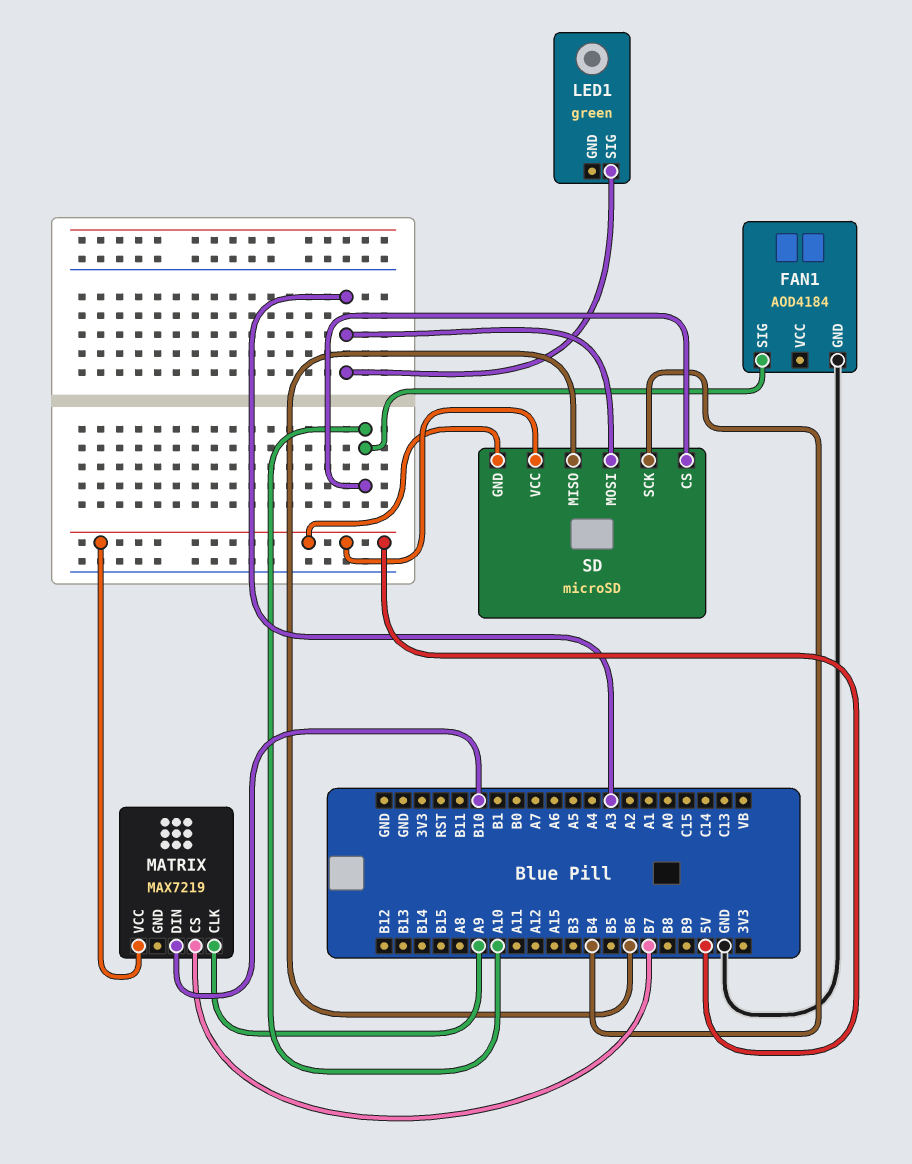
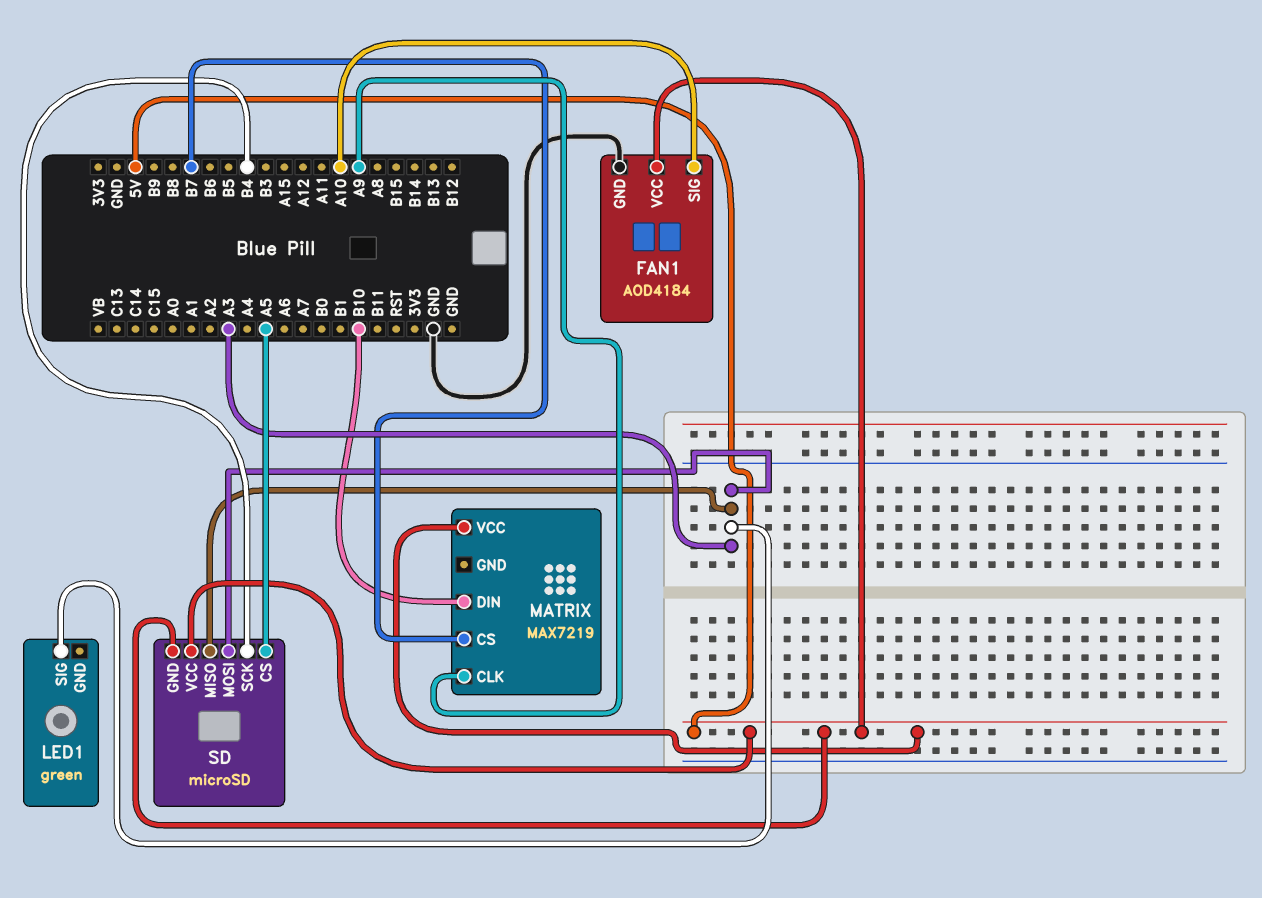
FAN1 pin VCC: none -> 5V
SD pin CS: A10 -> A5
SD pin MISO: B6 -> A3

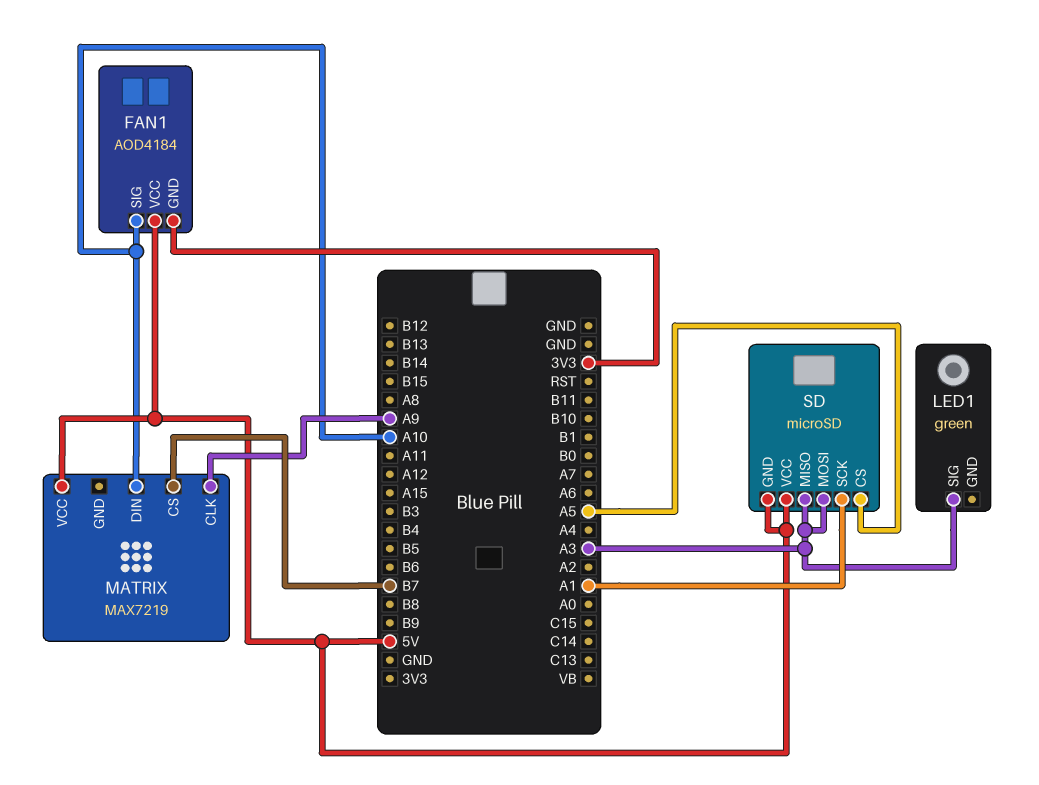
FAN1 pin GND: GND -> 3V3
MATRIX pin DIN: B10 -> A10
SD pin SCK: B4 -> A1

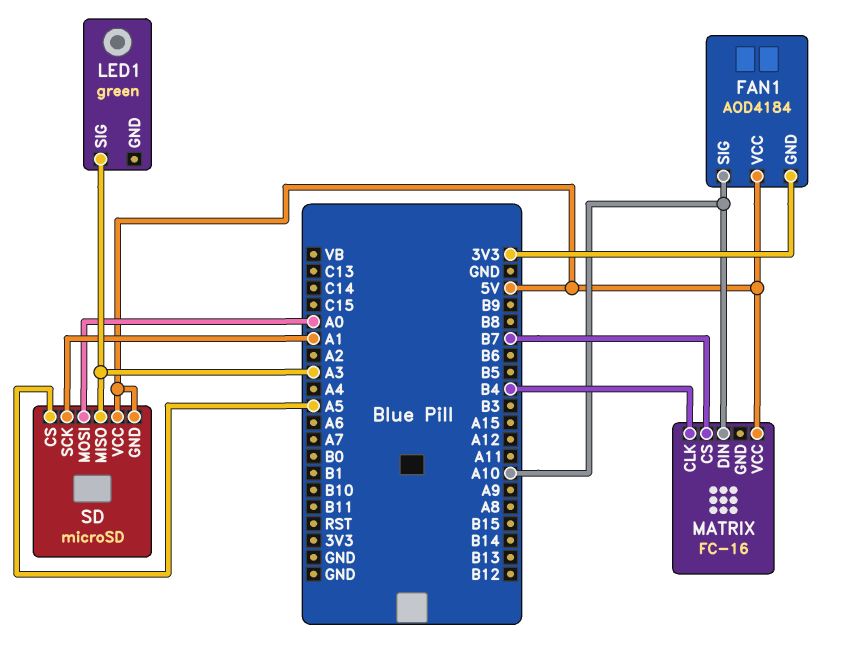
MATRIX: MAX7219 -> FC-16
MATRIX pin CLK: A9 -> B4
SD pin MOSI: A3 -> A0

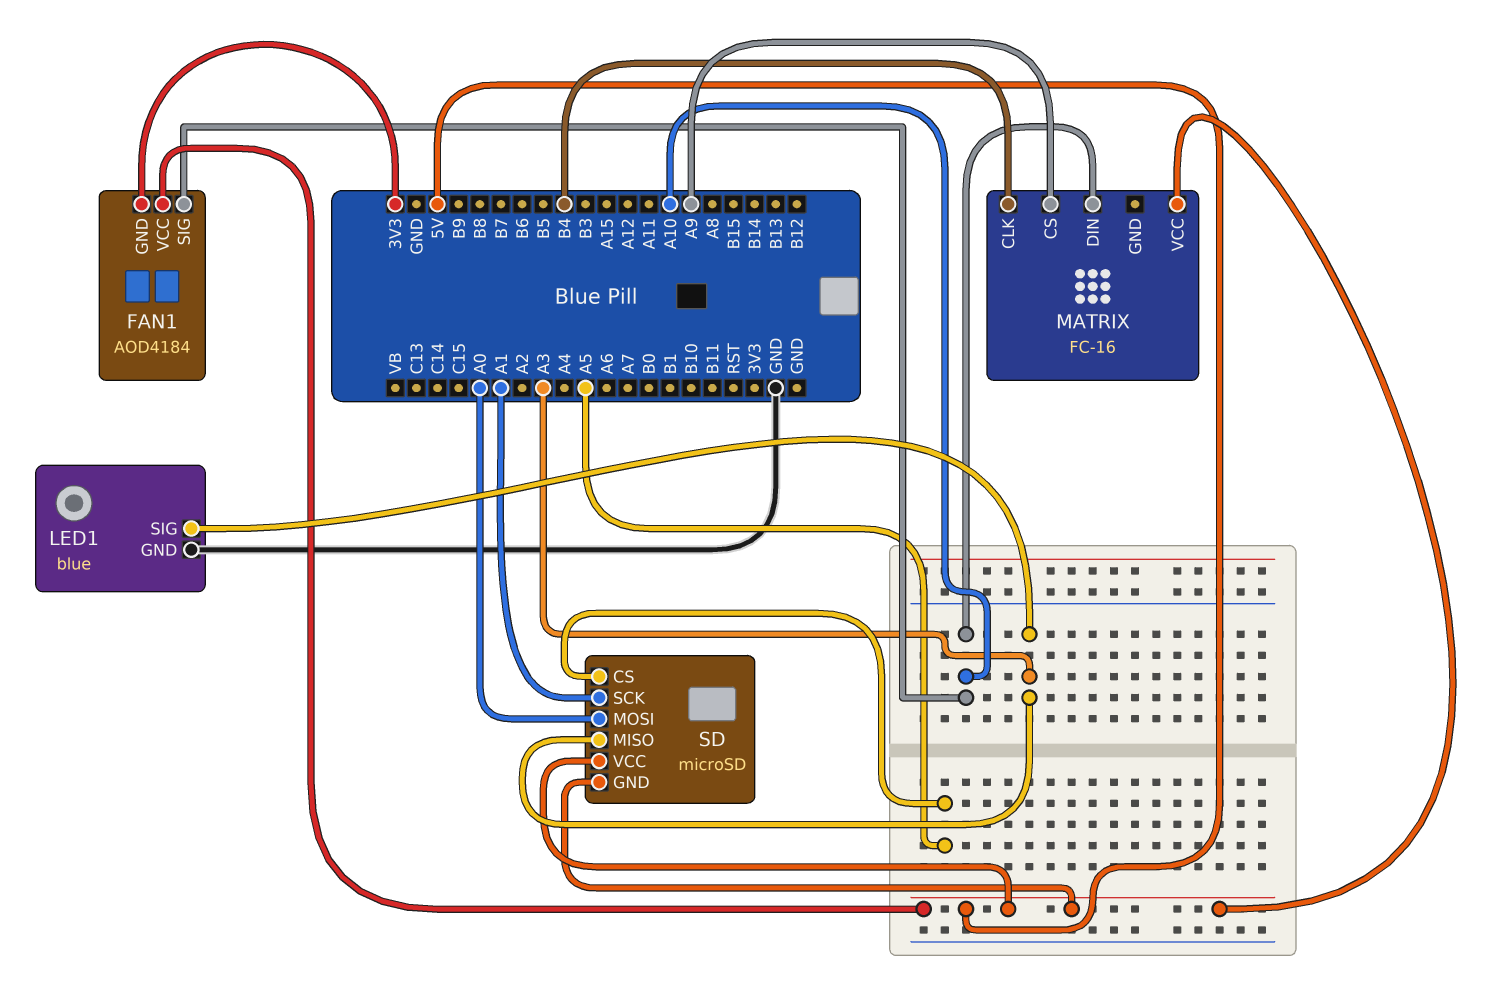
LED1: green -> blue
LED1 pin GND: none -> GND
MATRIX pin CS: B7 -> A9

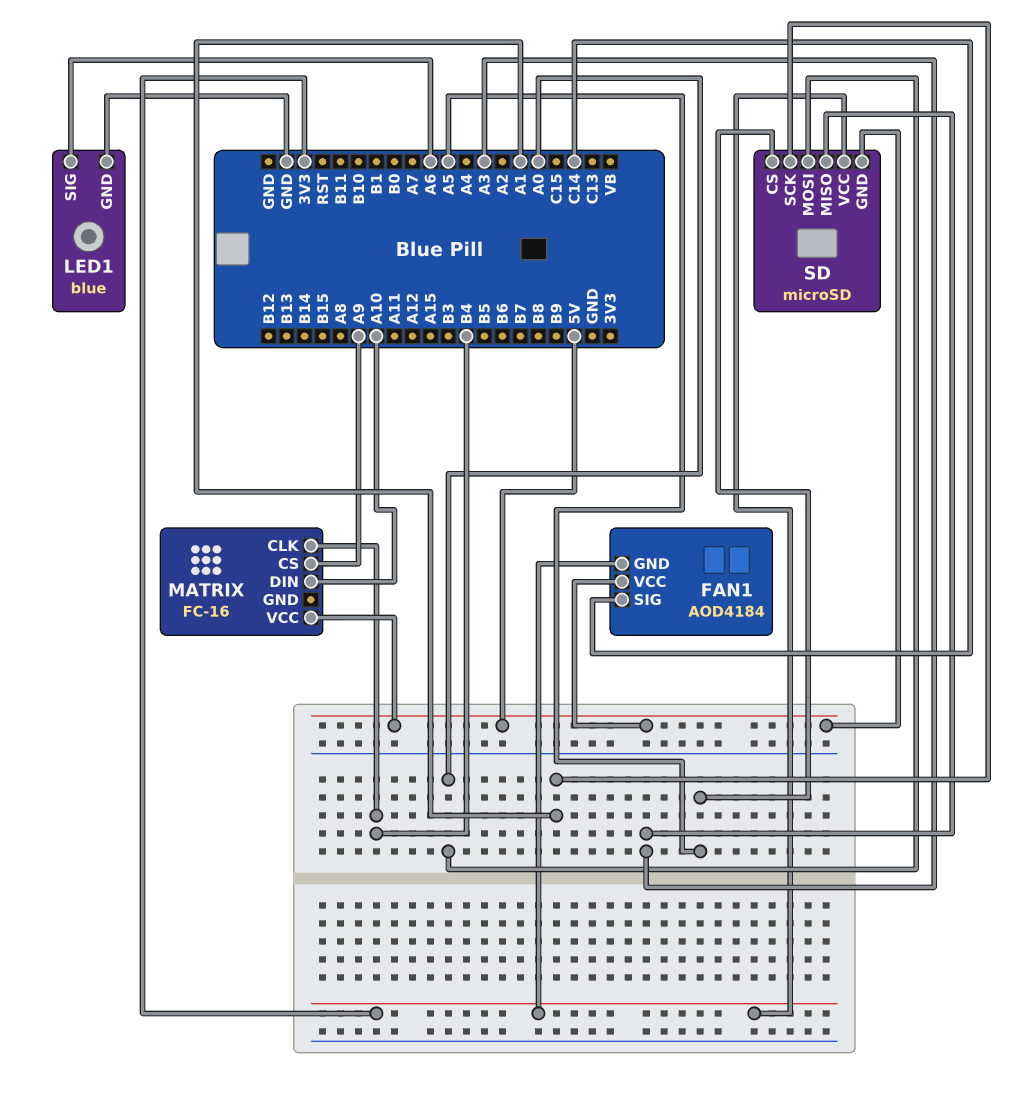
FAN1 pin SIG: A10 -> C14
LED1 pin SIG: A3 -> A6
SD pin VCC: 5V -> 3V3

